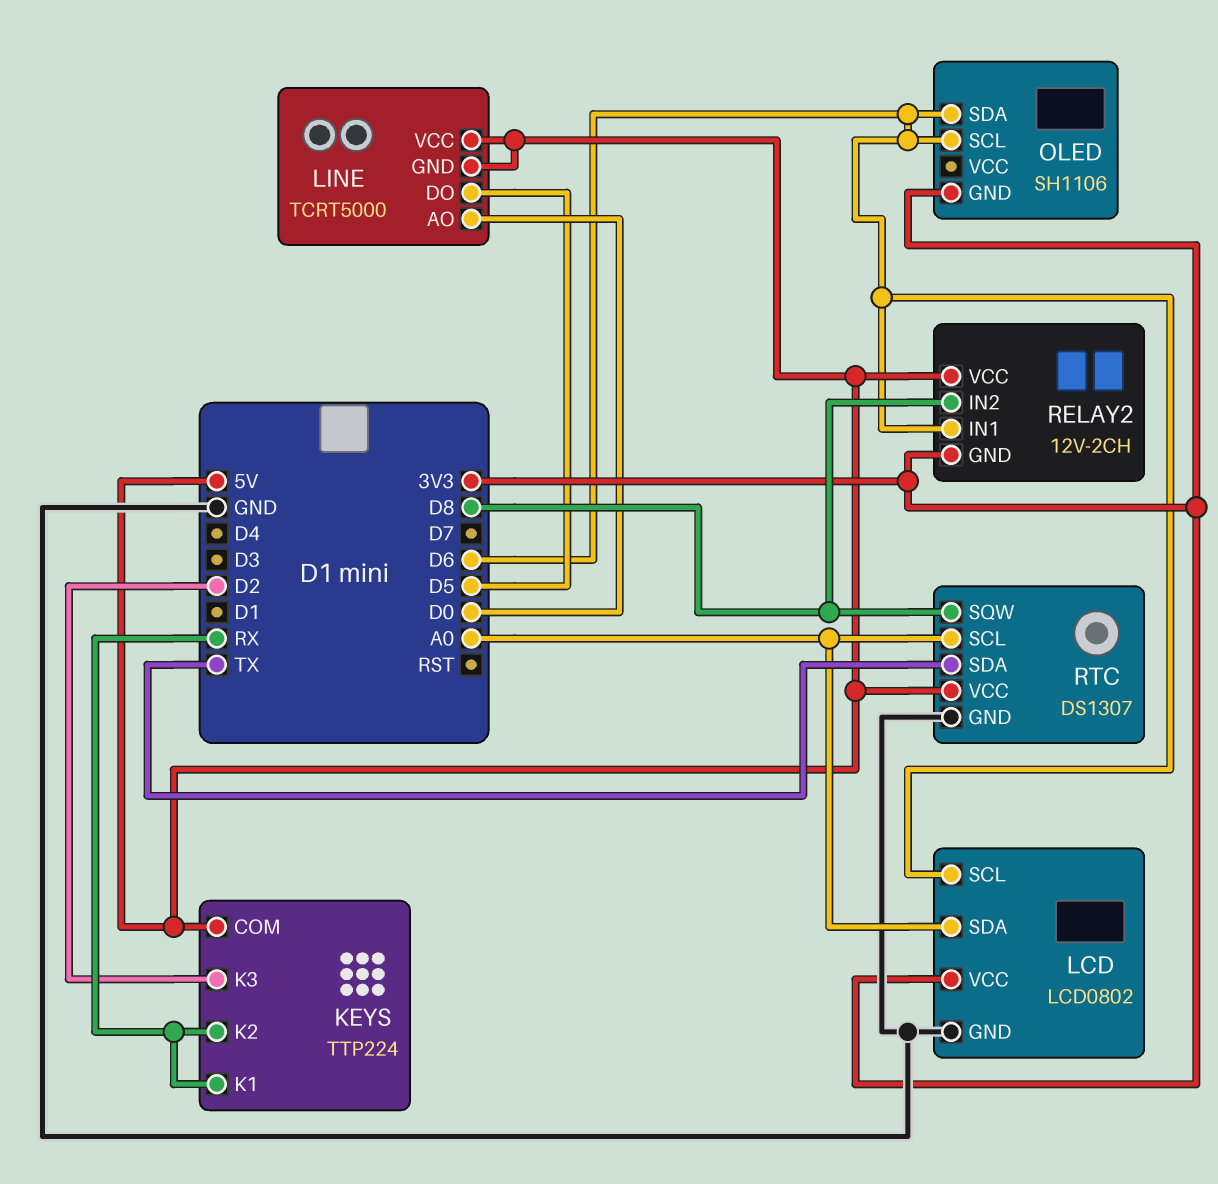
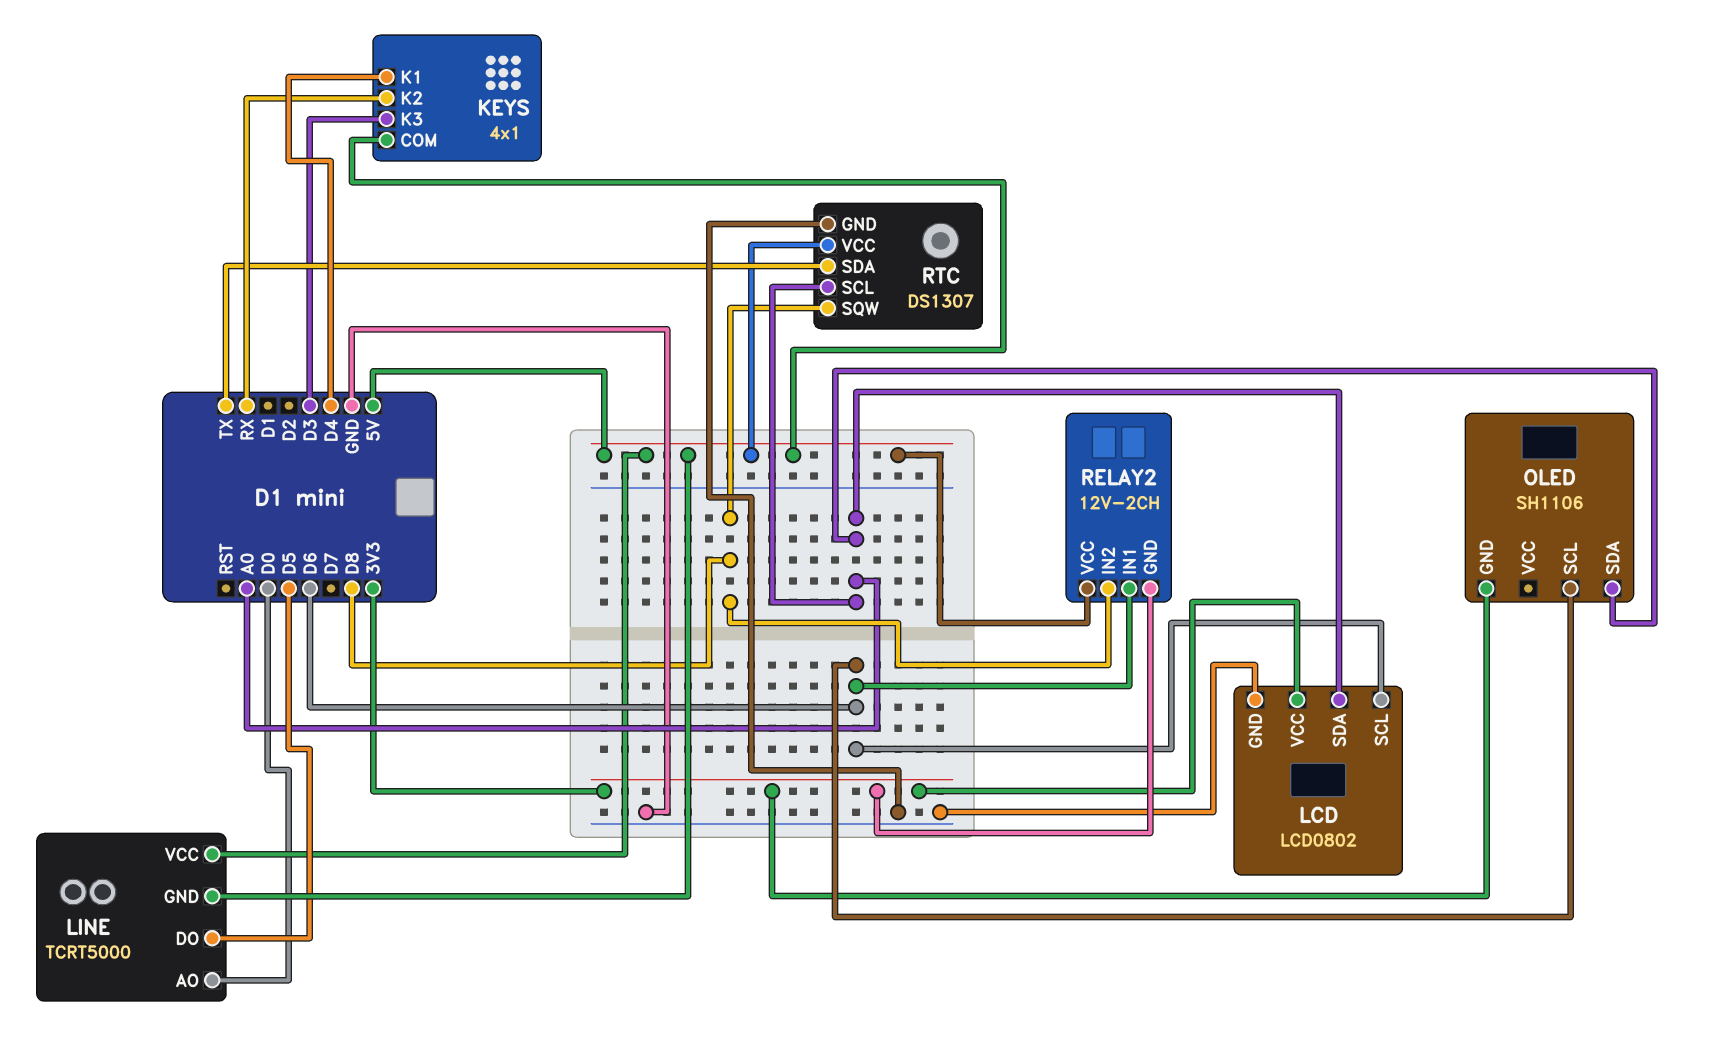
KEYS: TTP224 -> 4x1
KEYS pin K1: RX -> D4
KEYS pin K3: D2 -> D3
OLED pin SDA: D6 -> A0

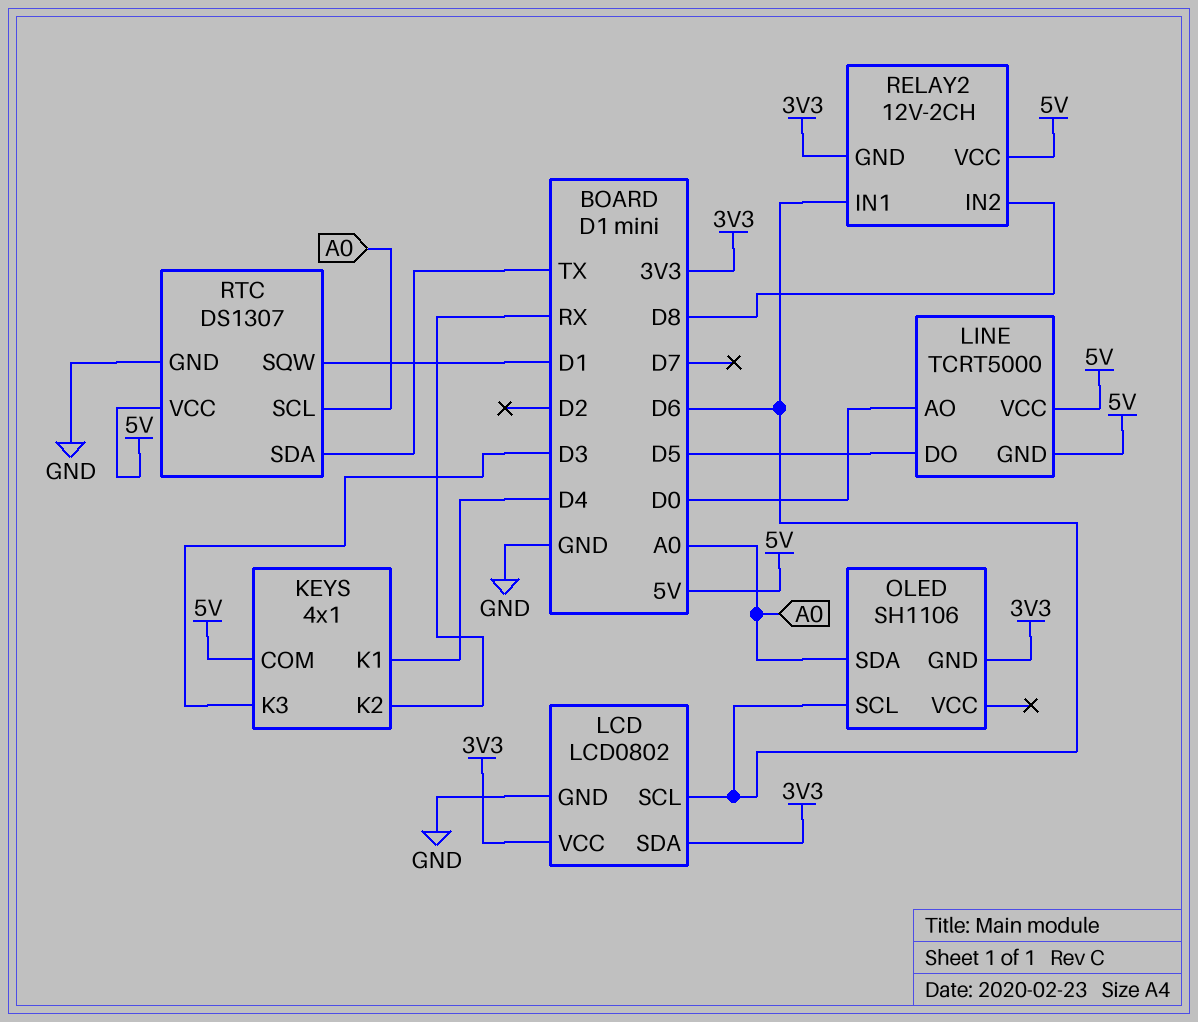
LCD pin SDA: A0 -> 3V3
RTC pin SQW: D8 -> D1

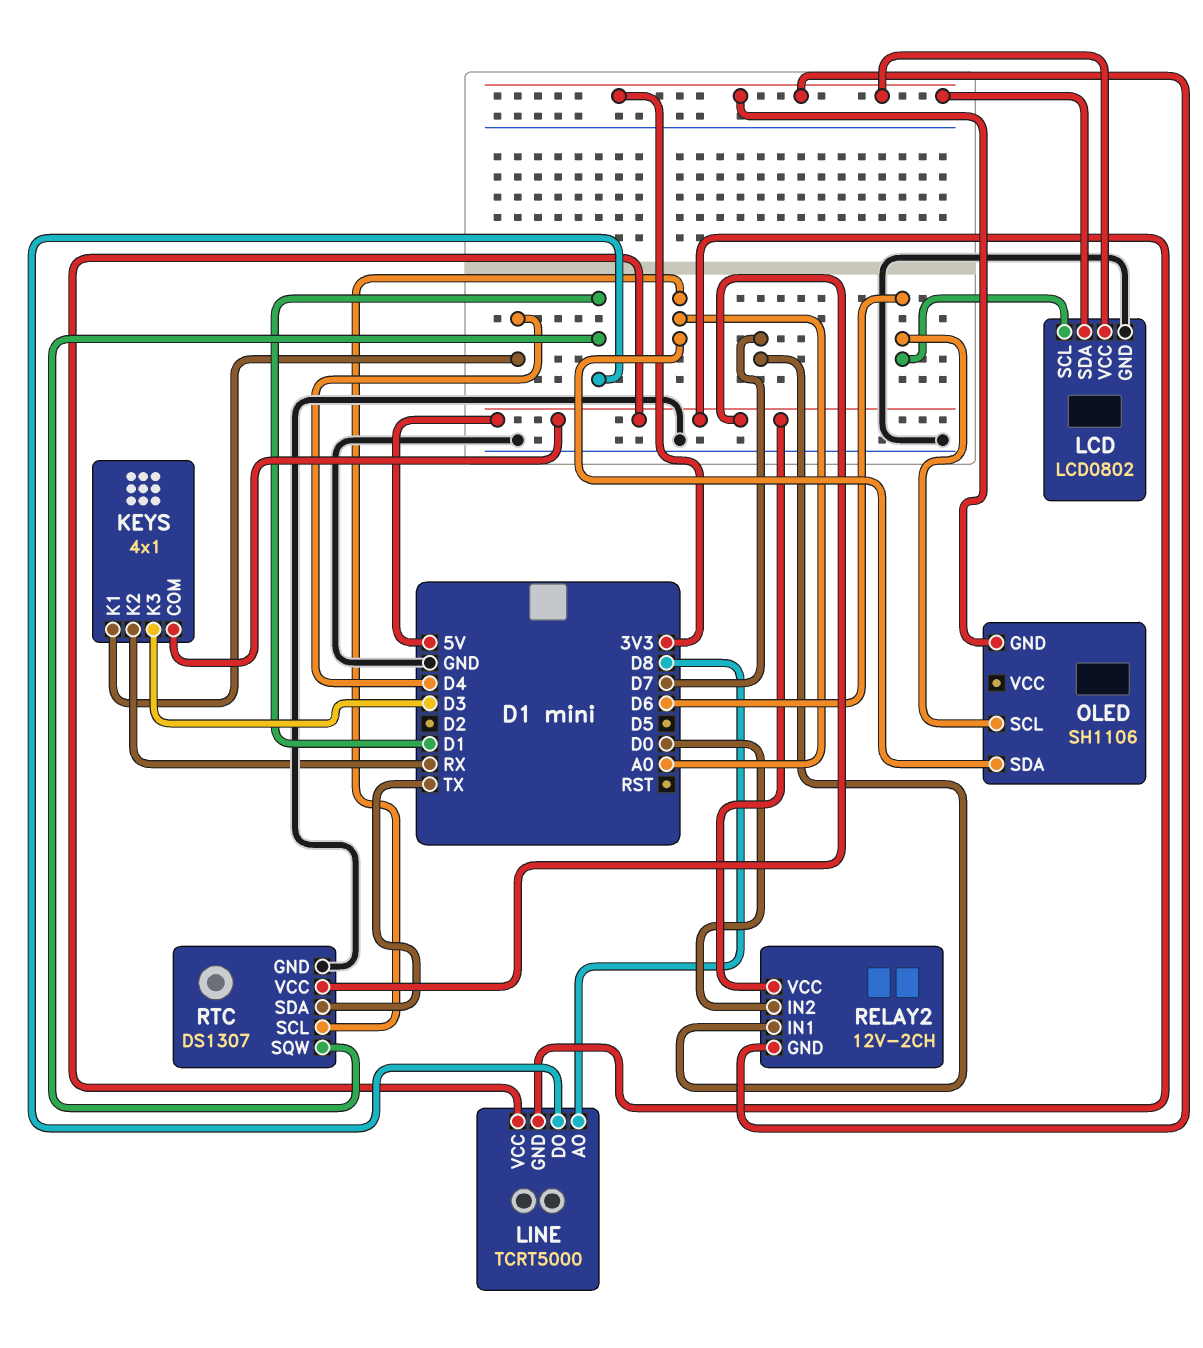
LINE pin AO: D0 -> D8
LINE pin DO: D5 -> D1
RELAY2 pin IN1: D6 -> D7
RELAY2 pin IN2: D8 -> D0

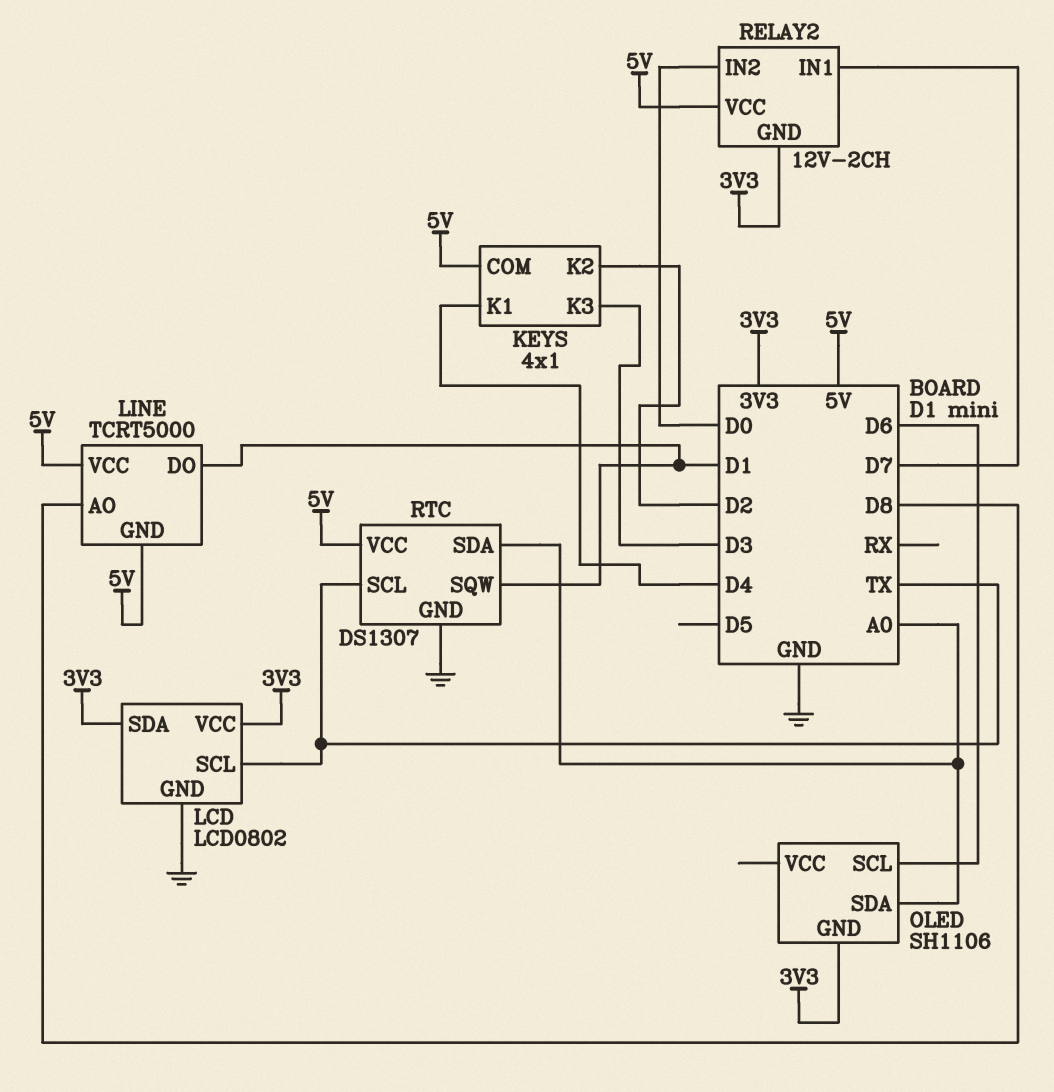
KEYS pin K2: RX -> D2
LCD pin SCL: D6 -> TX
RTC pin SCL: A0 -> TX
RTC pin SDA: TX -> A0

